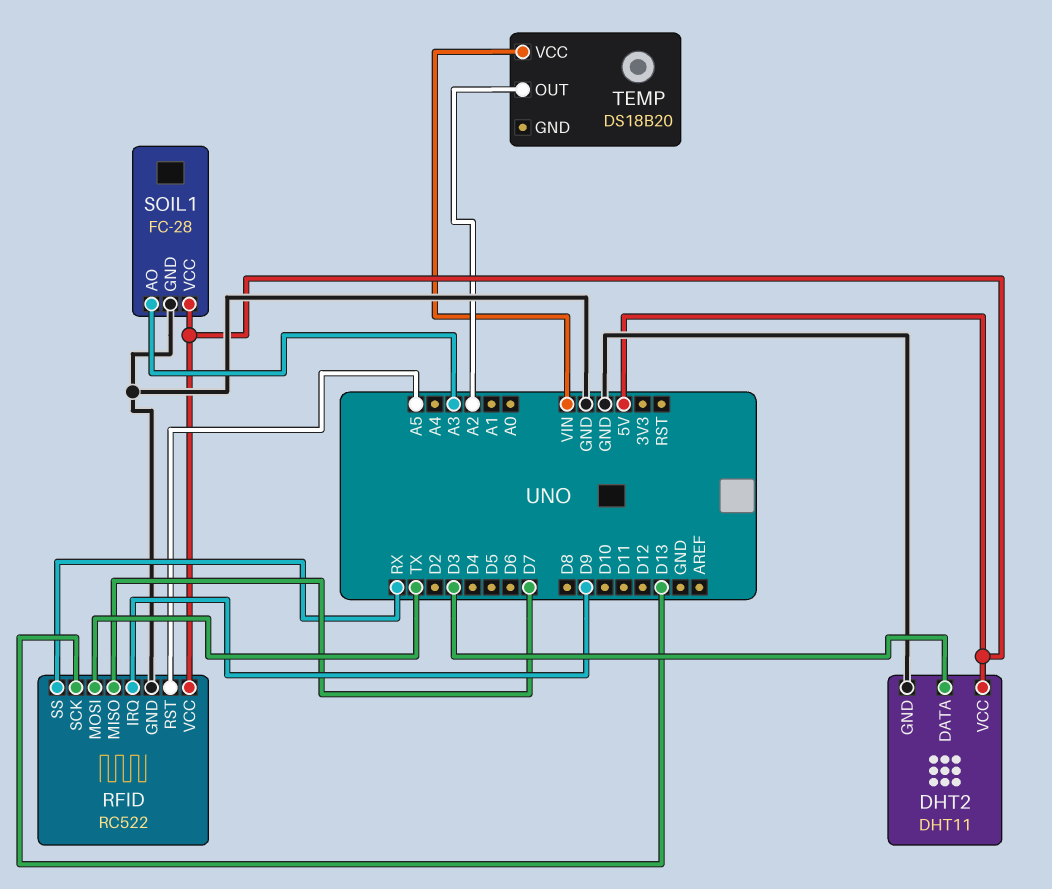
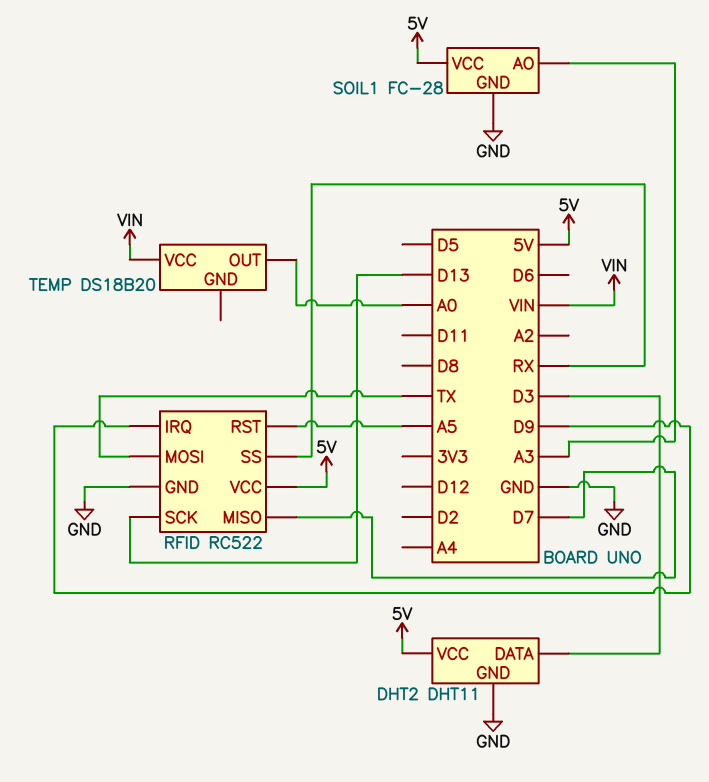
TEMP pin OUT: A2 -> A0

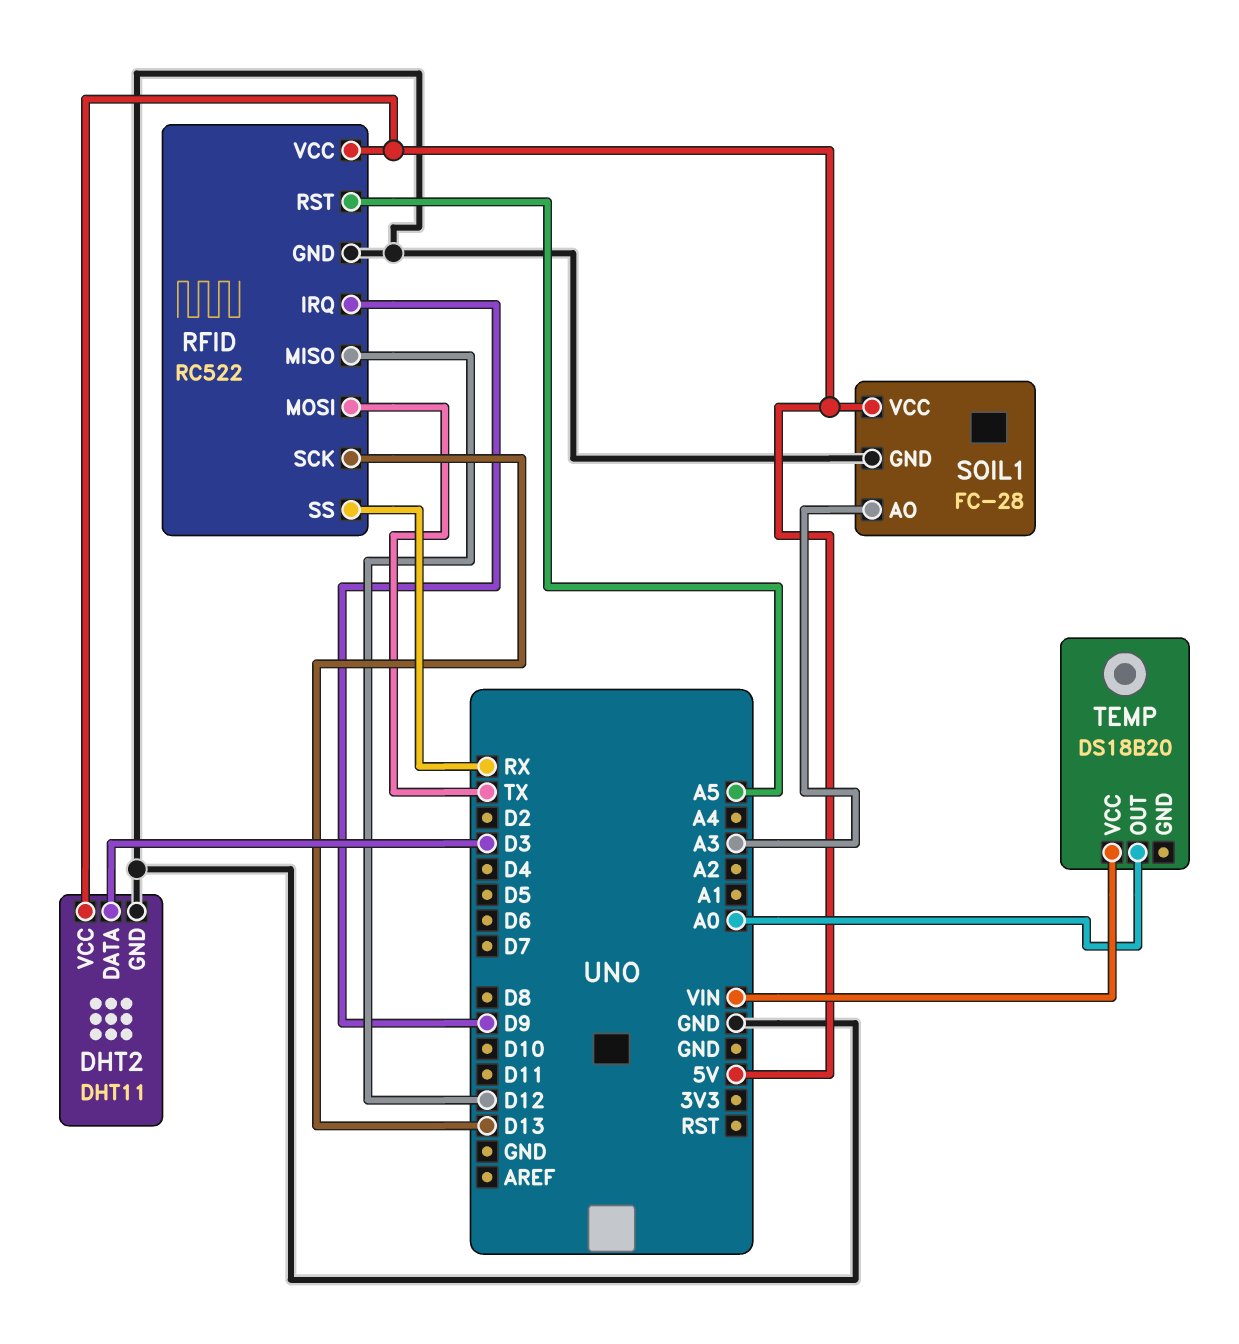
RFID pin MISO: D7 -> D12

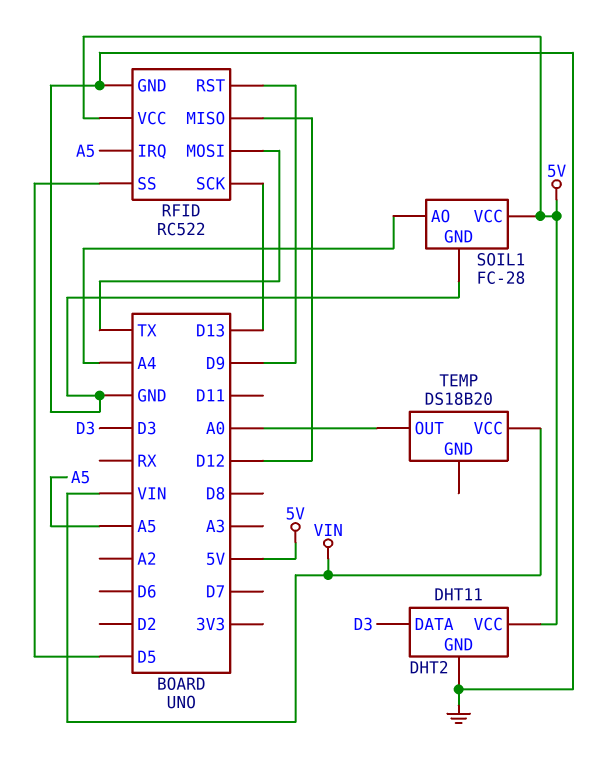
RFID pin IRQ: D9 -> A5
RFID pin RST: A5 -> D9
RFID pin SS: RX -> D5
SOIL1 pin AO: A3 -> A4

